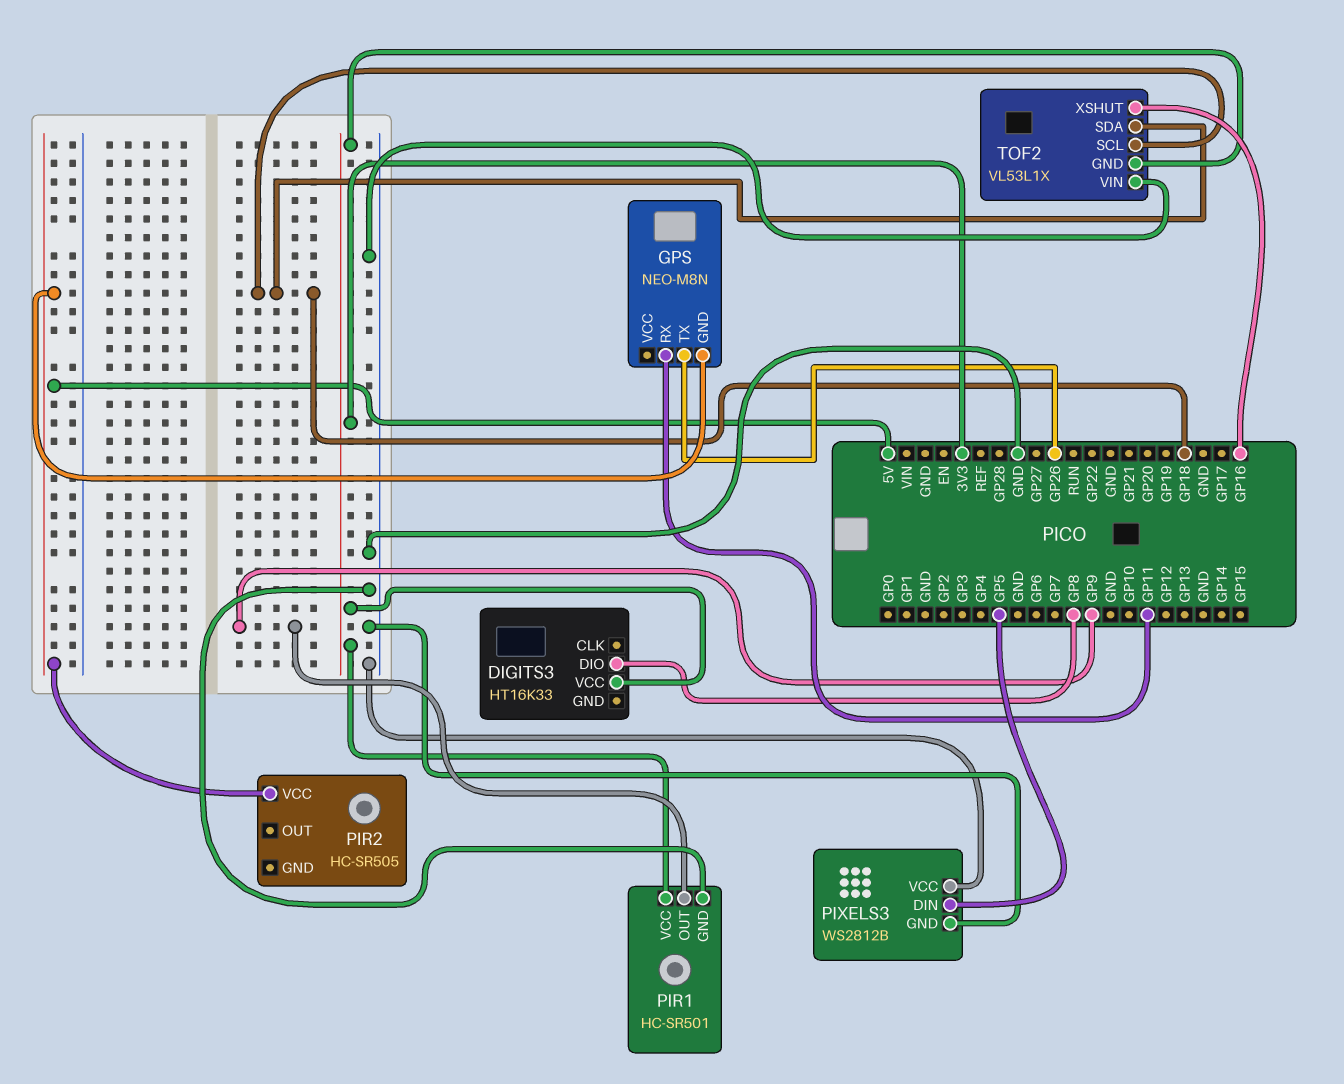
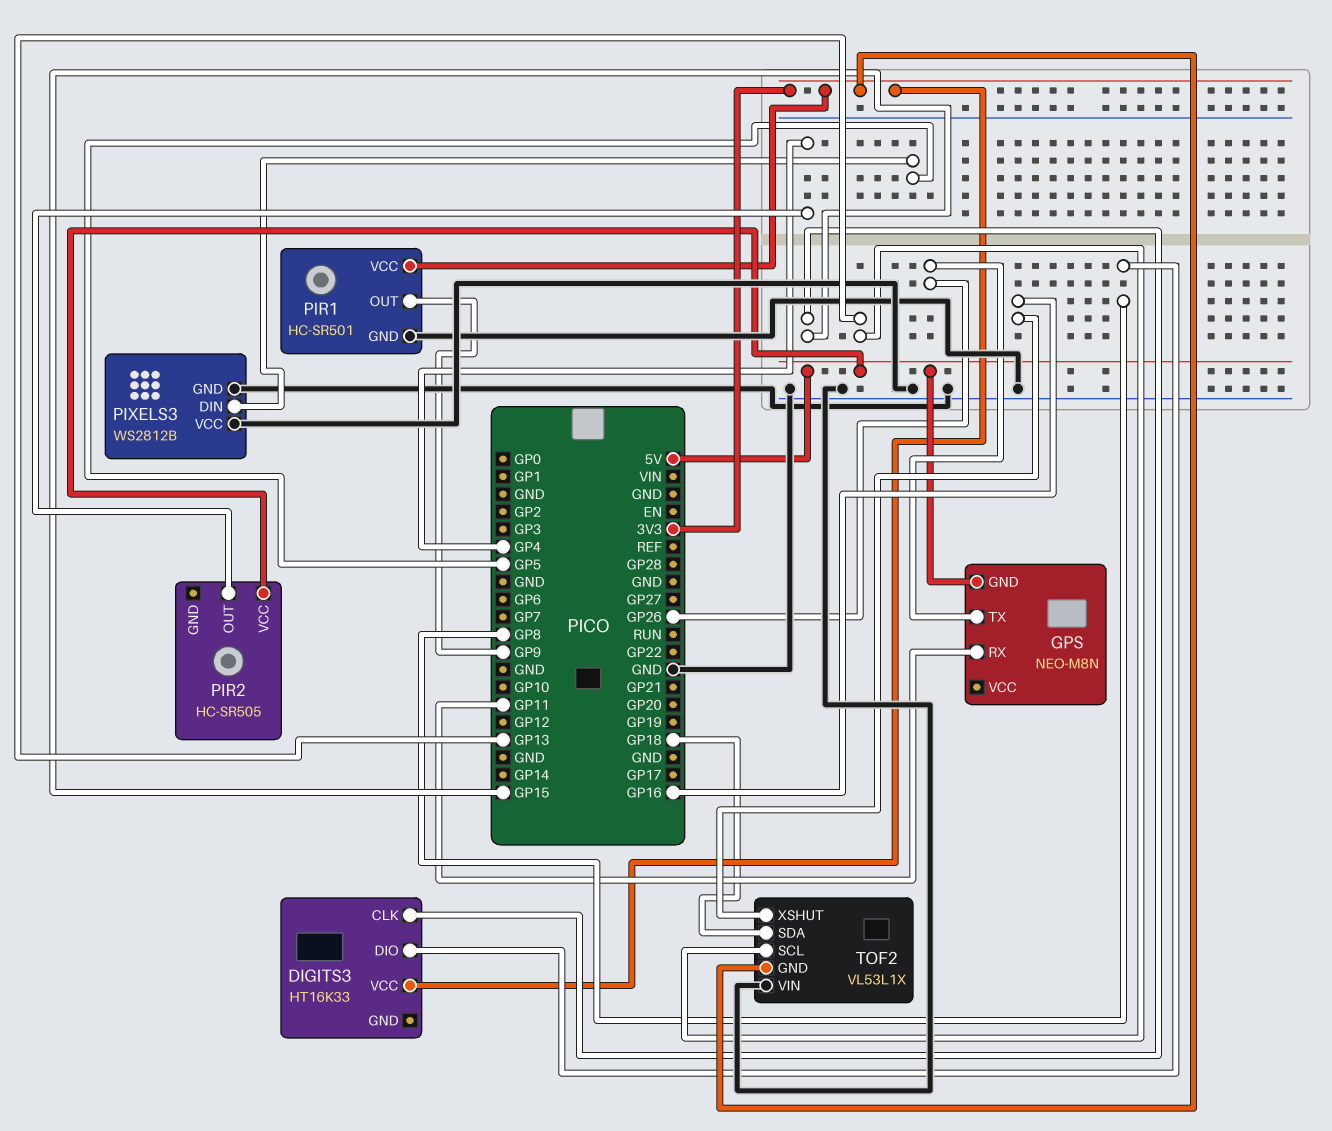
DIGITS3 pin CLK: none -> GP15
PIR2 pin OUT: none -> GP4
TOF2 pin SCL: GP18 -> GP13

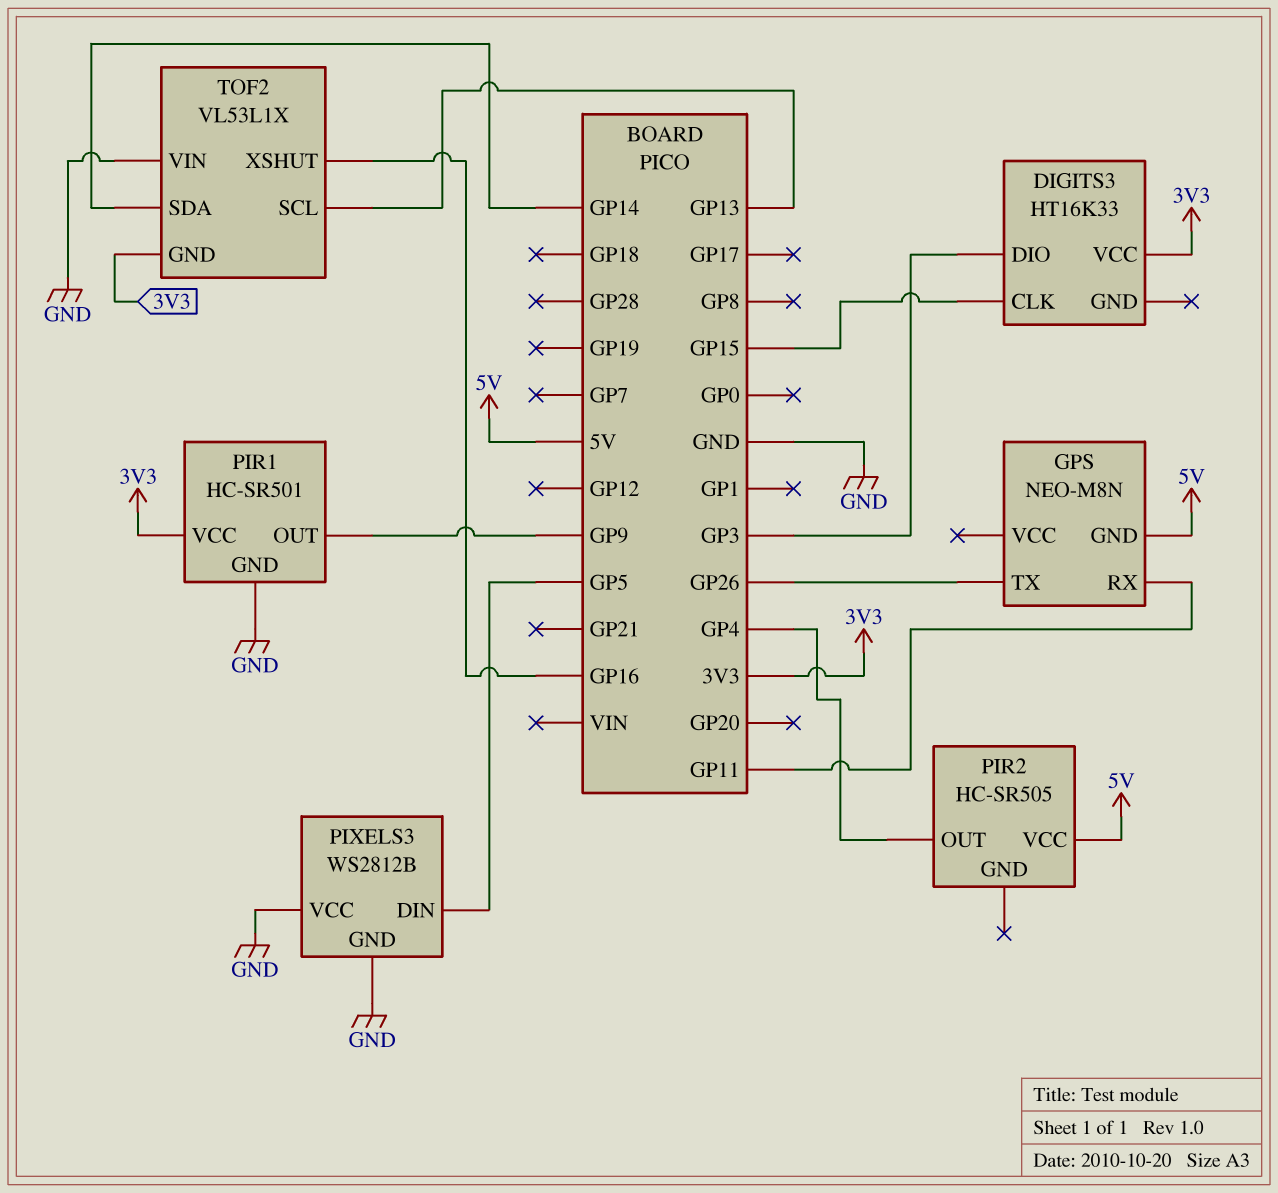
DIGITS3 pin DIO: GP8 -> GP3
TOF2 pin SDA: GP18 -> GP14

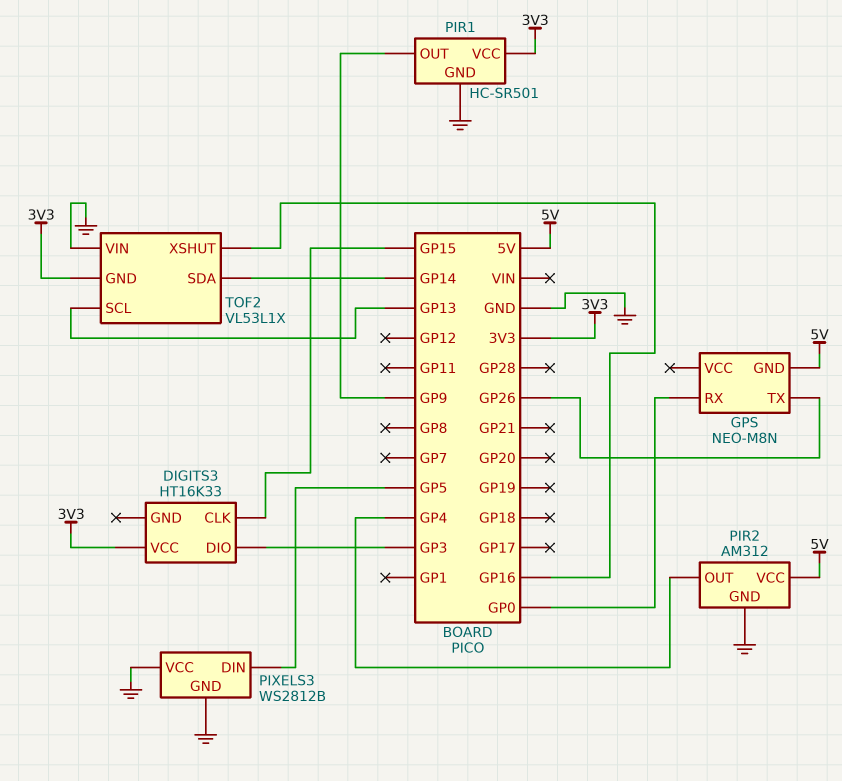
GPS pin RX: GP11 -> GP0
PIR2: HC-SR505 -> AM312
PIR2 pin GND: none -> GND

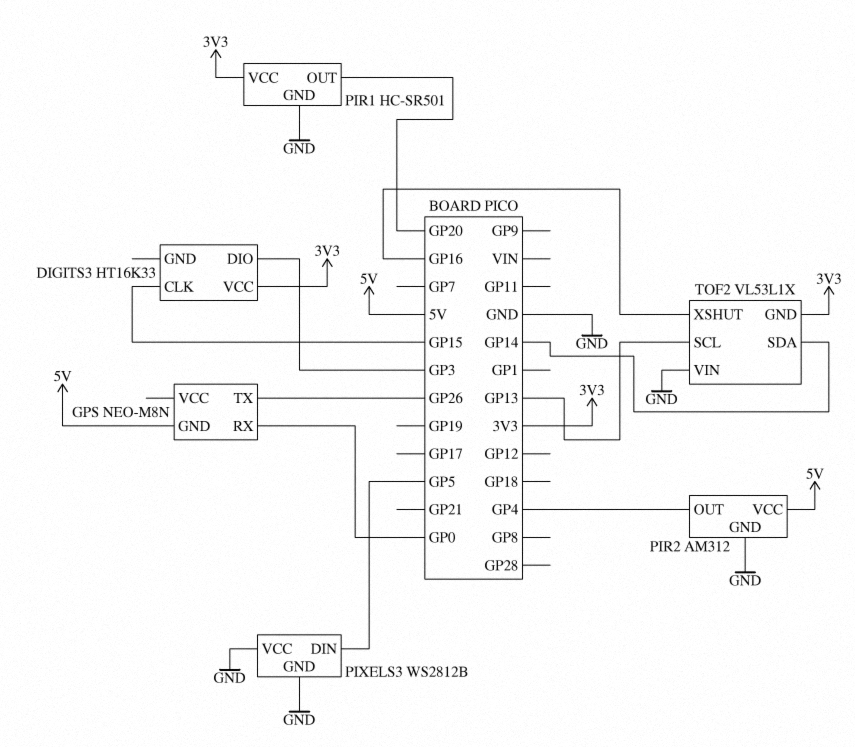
PIR1 pin OUT: GP9 -> GP20

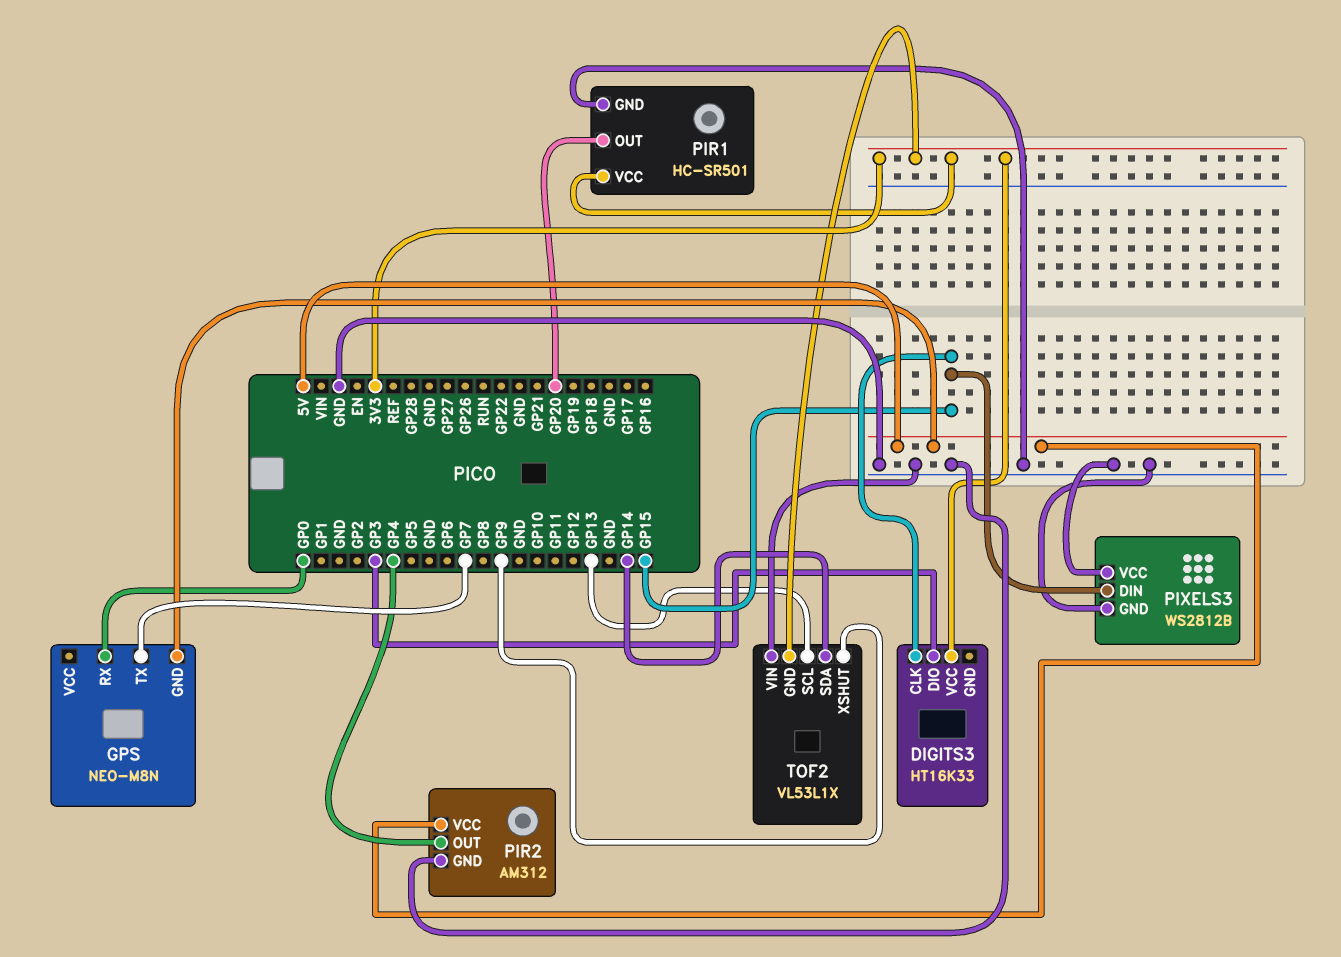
GPS pin TX: GP26 -> GP7
PIXELS3 pin DIN: GP5 -> GP15
TOF2 pin XSHUT: GP16 -> GP9

